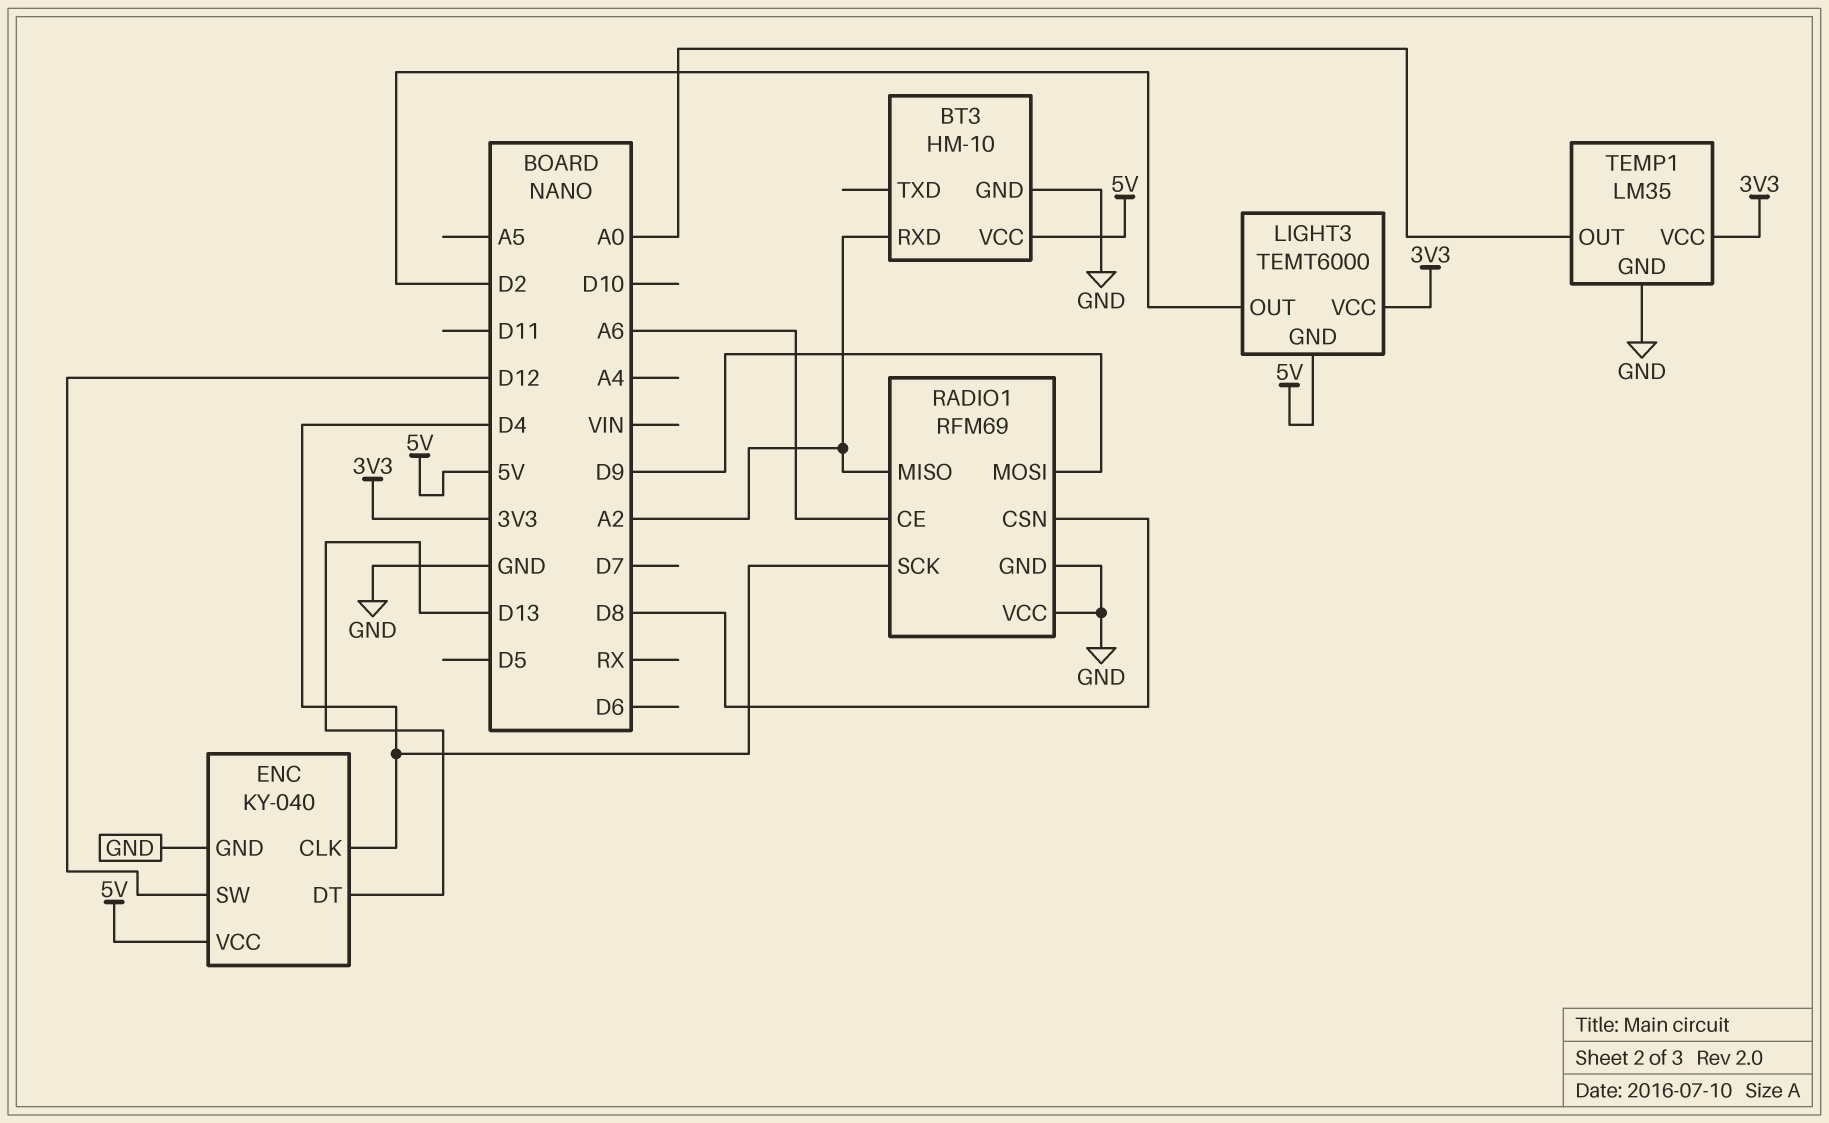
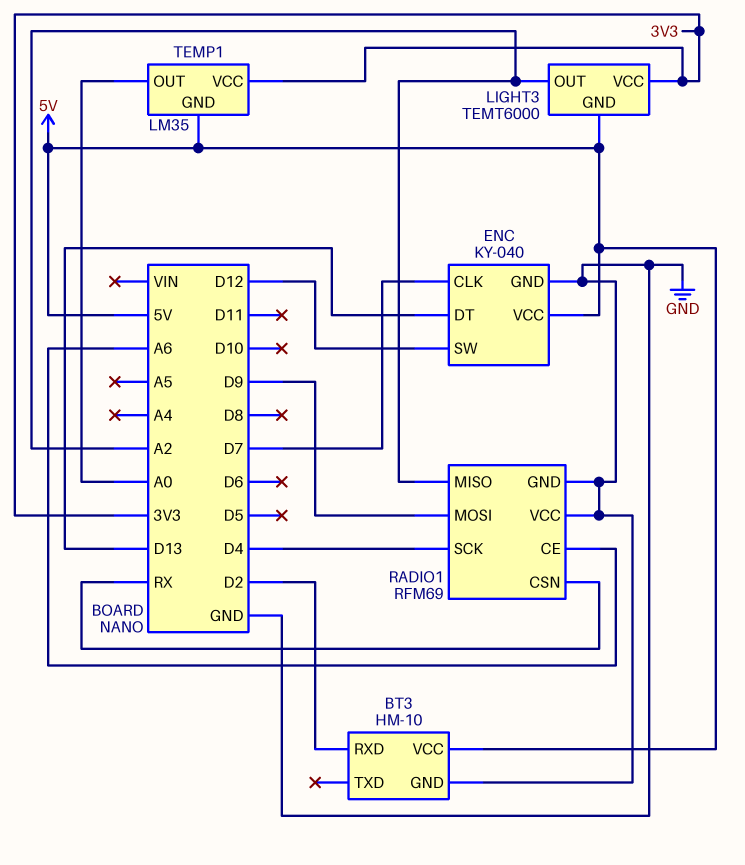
BT3 pin RXD: A2 -> D2
ENC pin CLK: D4 -> D7
LIGHT3 pin OUT: D2 -> A2
RADIO1 pin CSN: D8 -> RX
TEMP1 pin GND: GND -> 5V

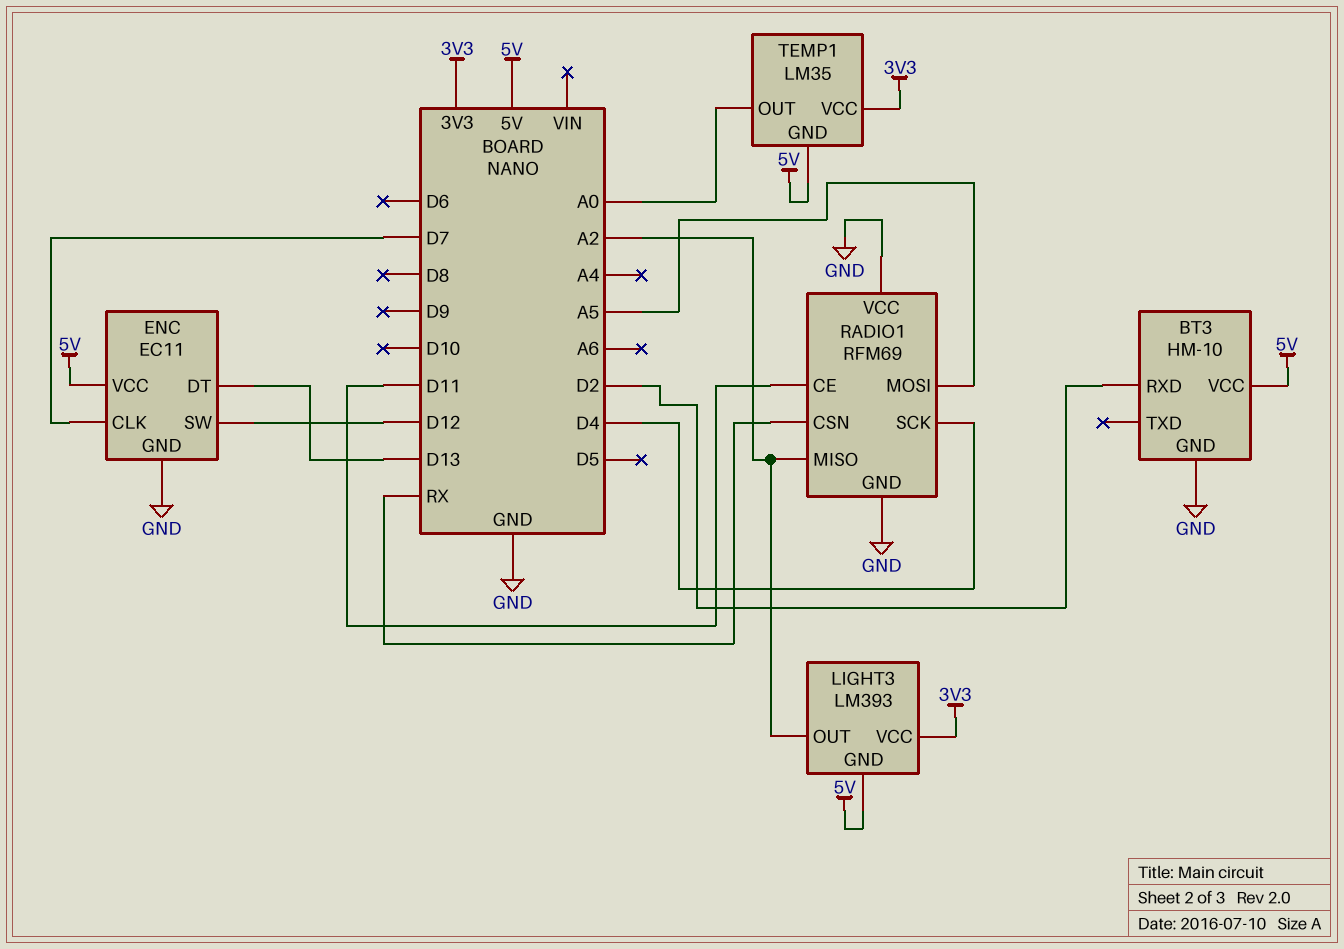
ENC: KY-040 -> EC11
LIGHT3: TEMT6000 -> LM393
RADIO1 pin CE: A6 -> D11
RADIO1 pin MOSI: D9 -> A5

